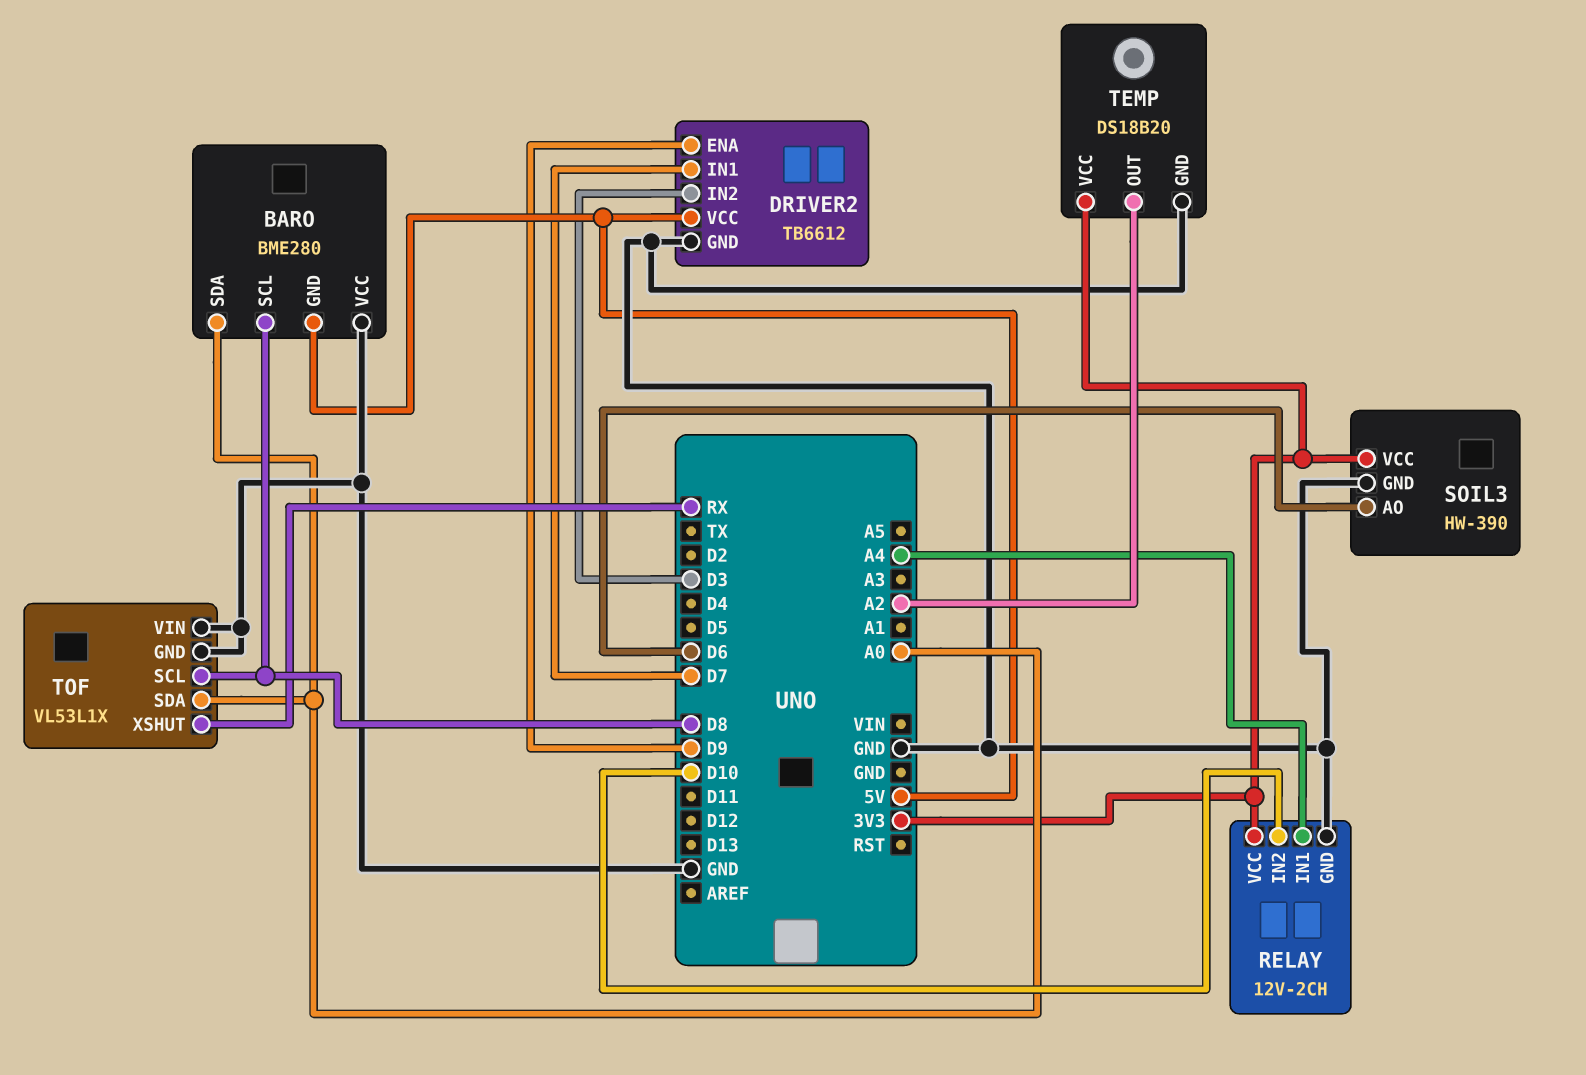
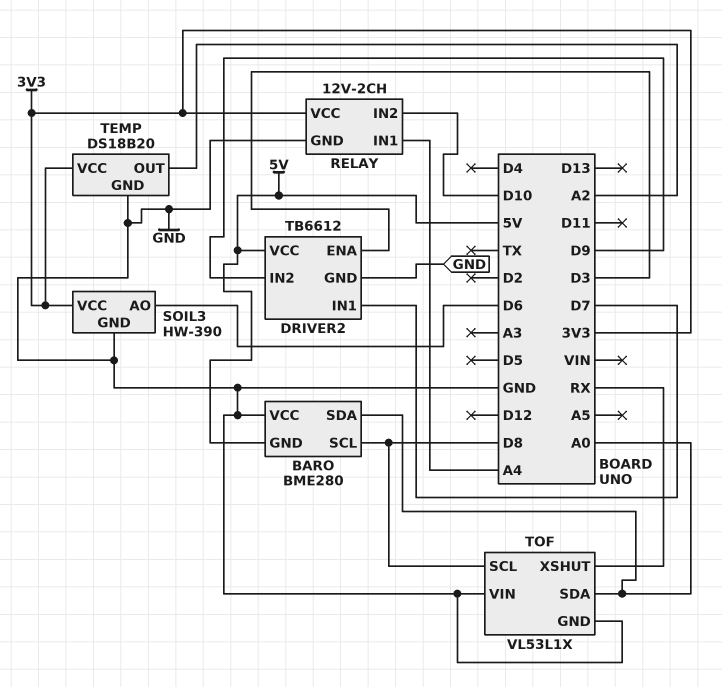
DRIVER2 pin ENA: D9 -> D3
DRIVER2 pin IN2: D3 -> D9

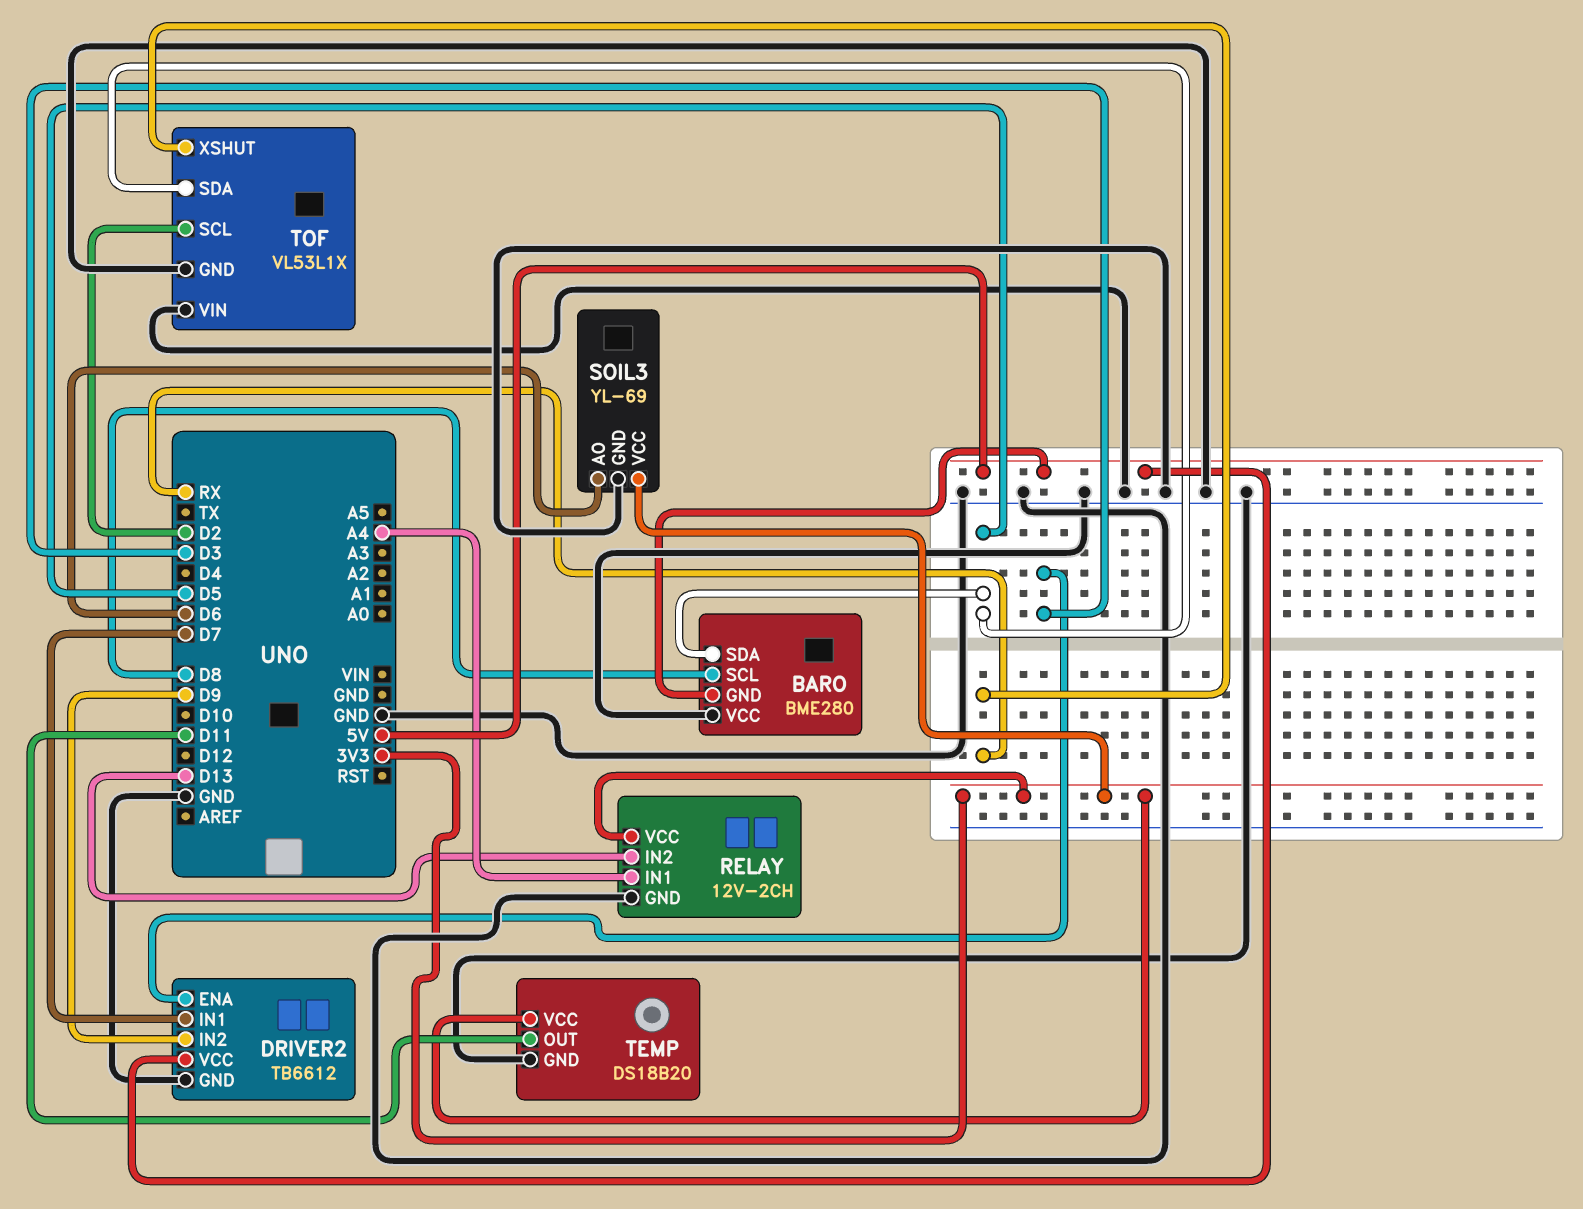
BARO pin SDA: A0 -> D5
RELAY pin IN2: D10 -> D13
SOIL3: HW-390 -> YL-69
TEMP pin OUT: A2 -> D11
TOF pin SCL: D8 -> D2
TOF pin SDA: A0 -> D5

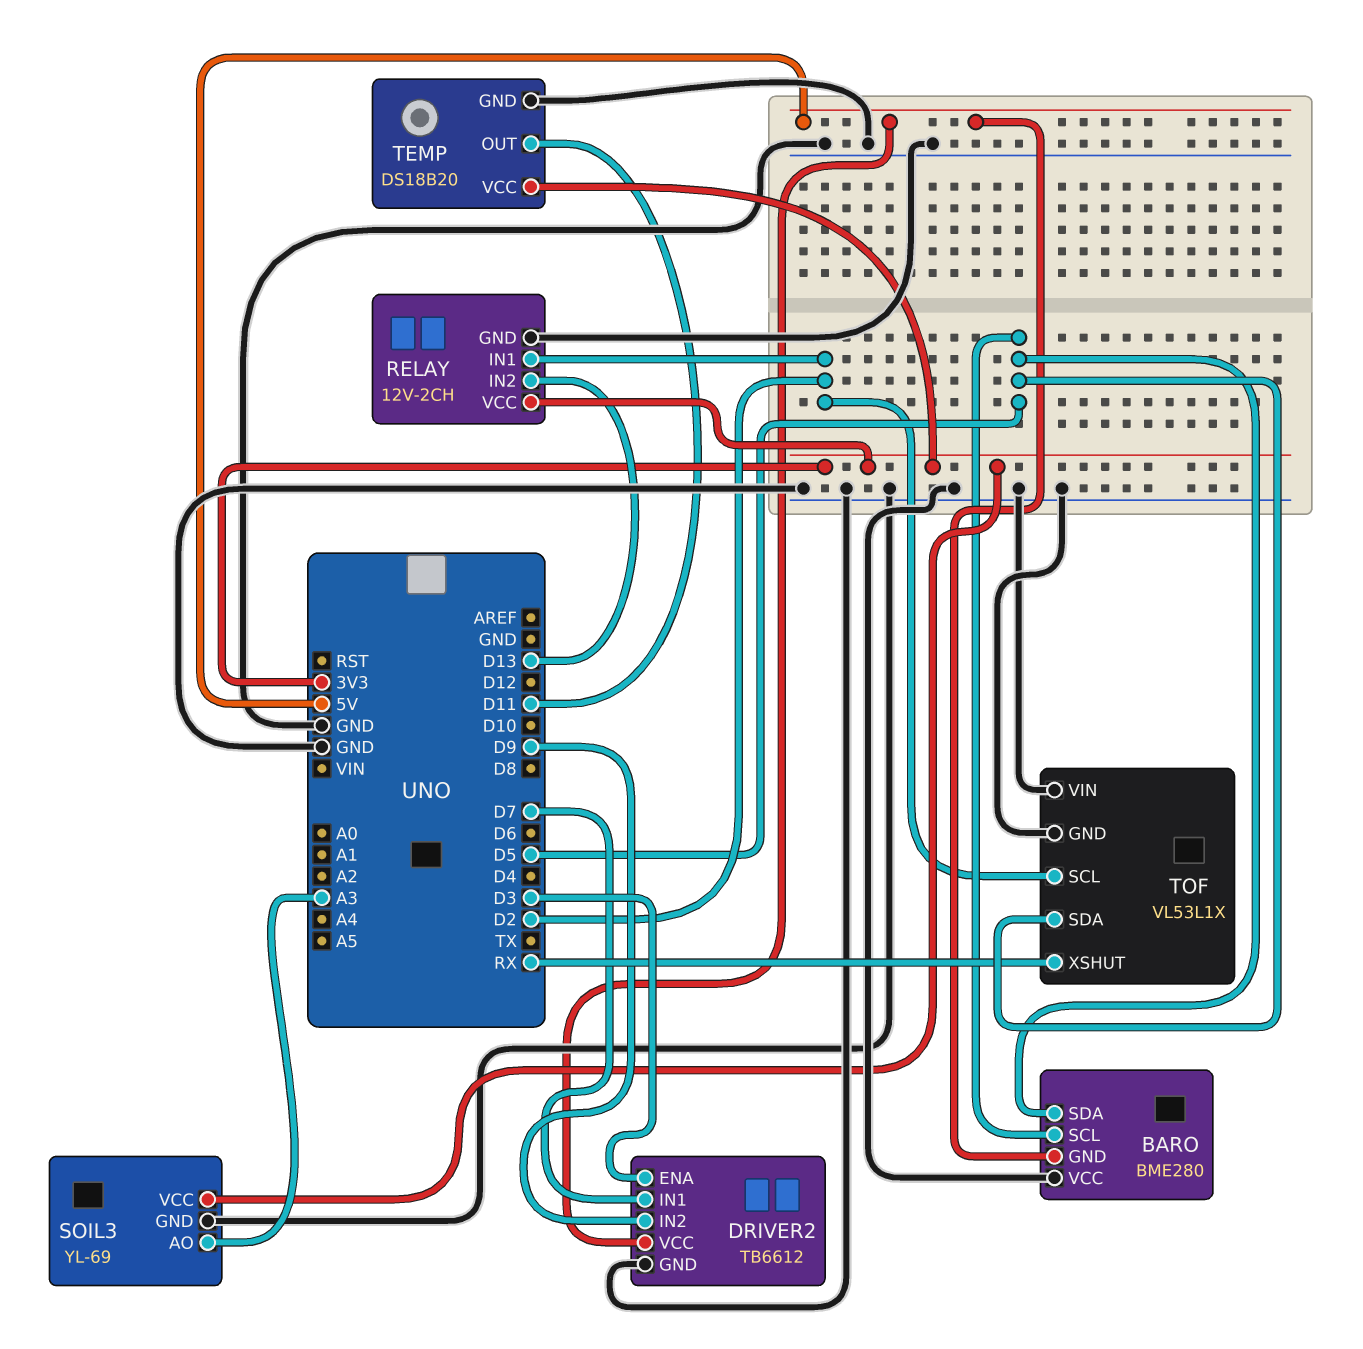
BARO pin SCL: D8 -> D5
RELAY pin IN1: A4 -> D2
SOIL3 pin AO: D6 -> A3

